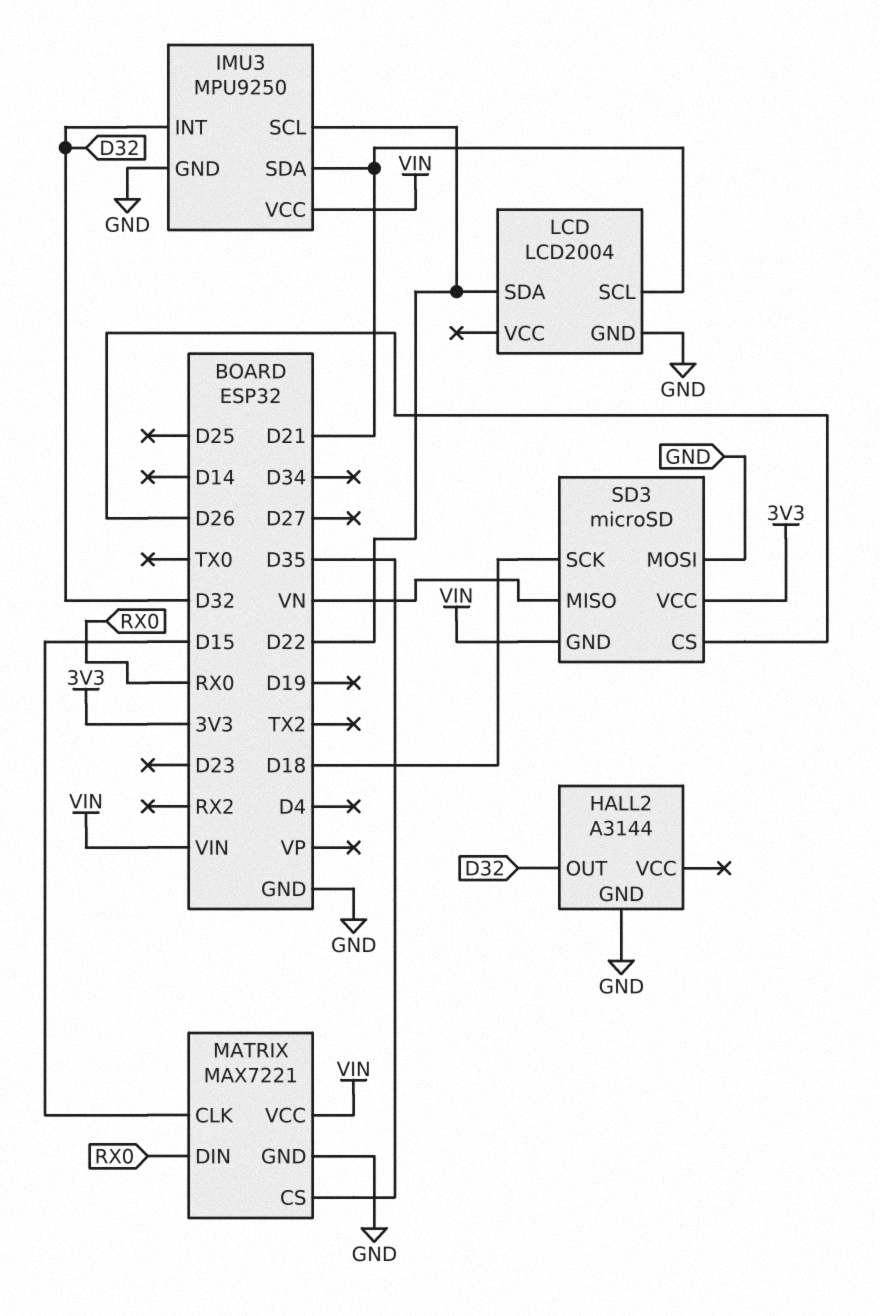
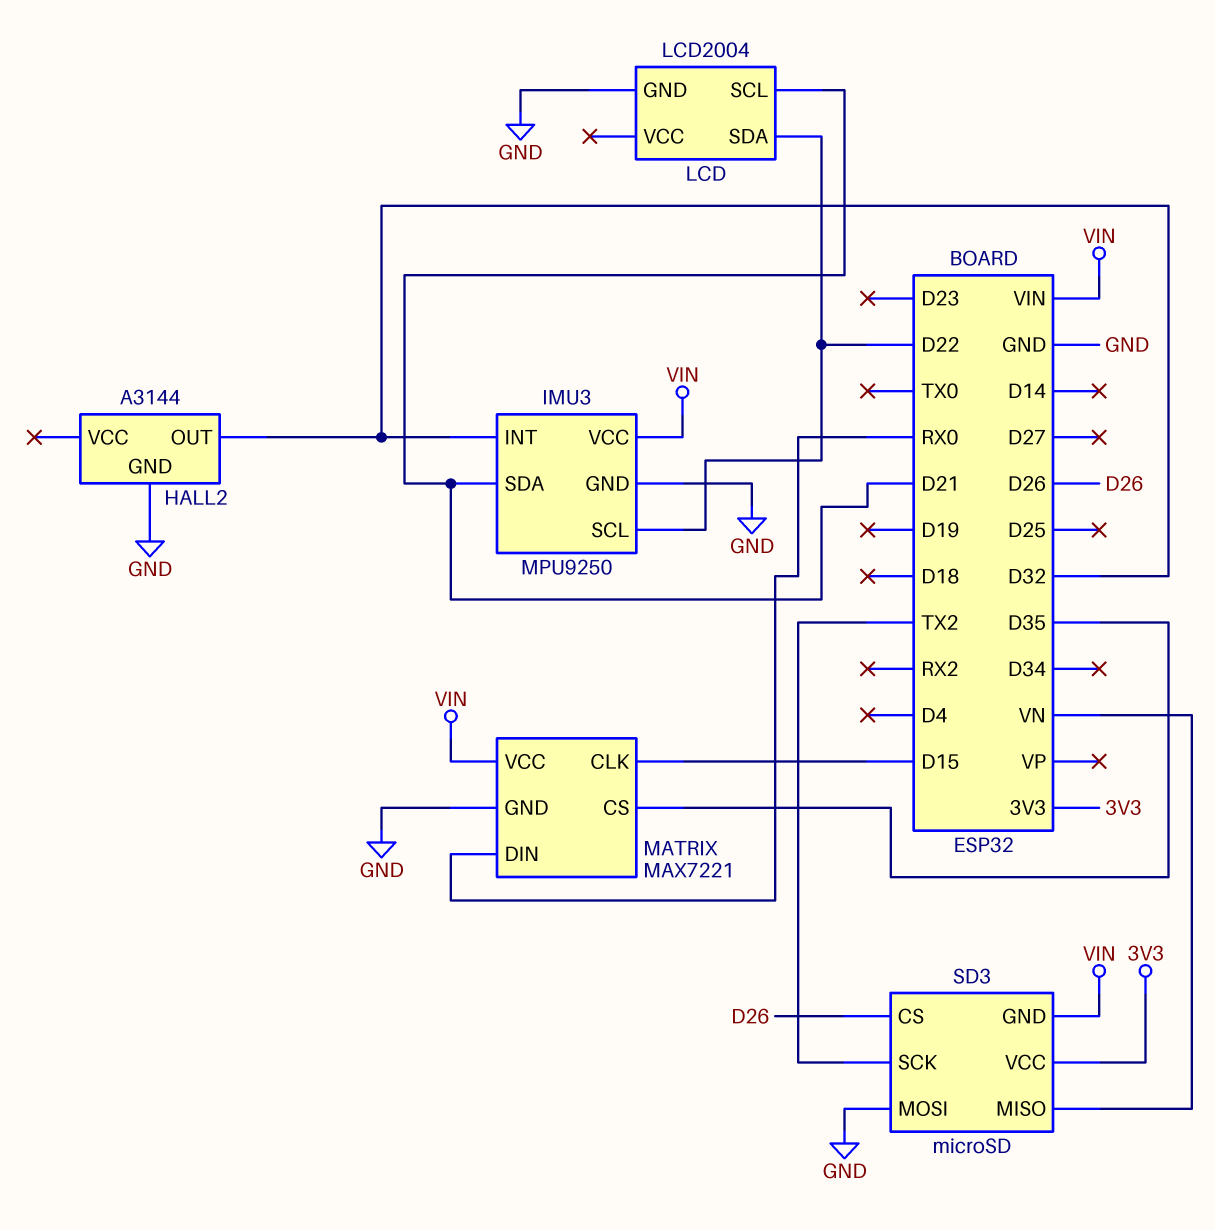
SD3 pin SCK: D18 -> TX2

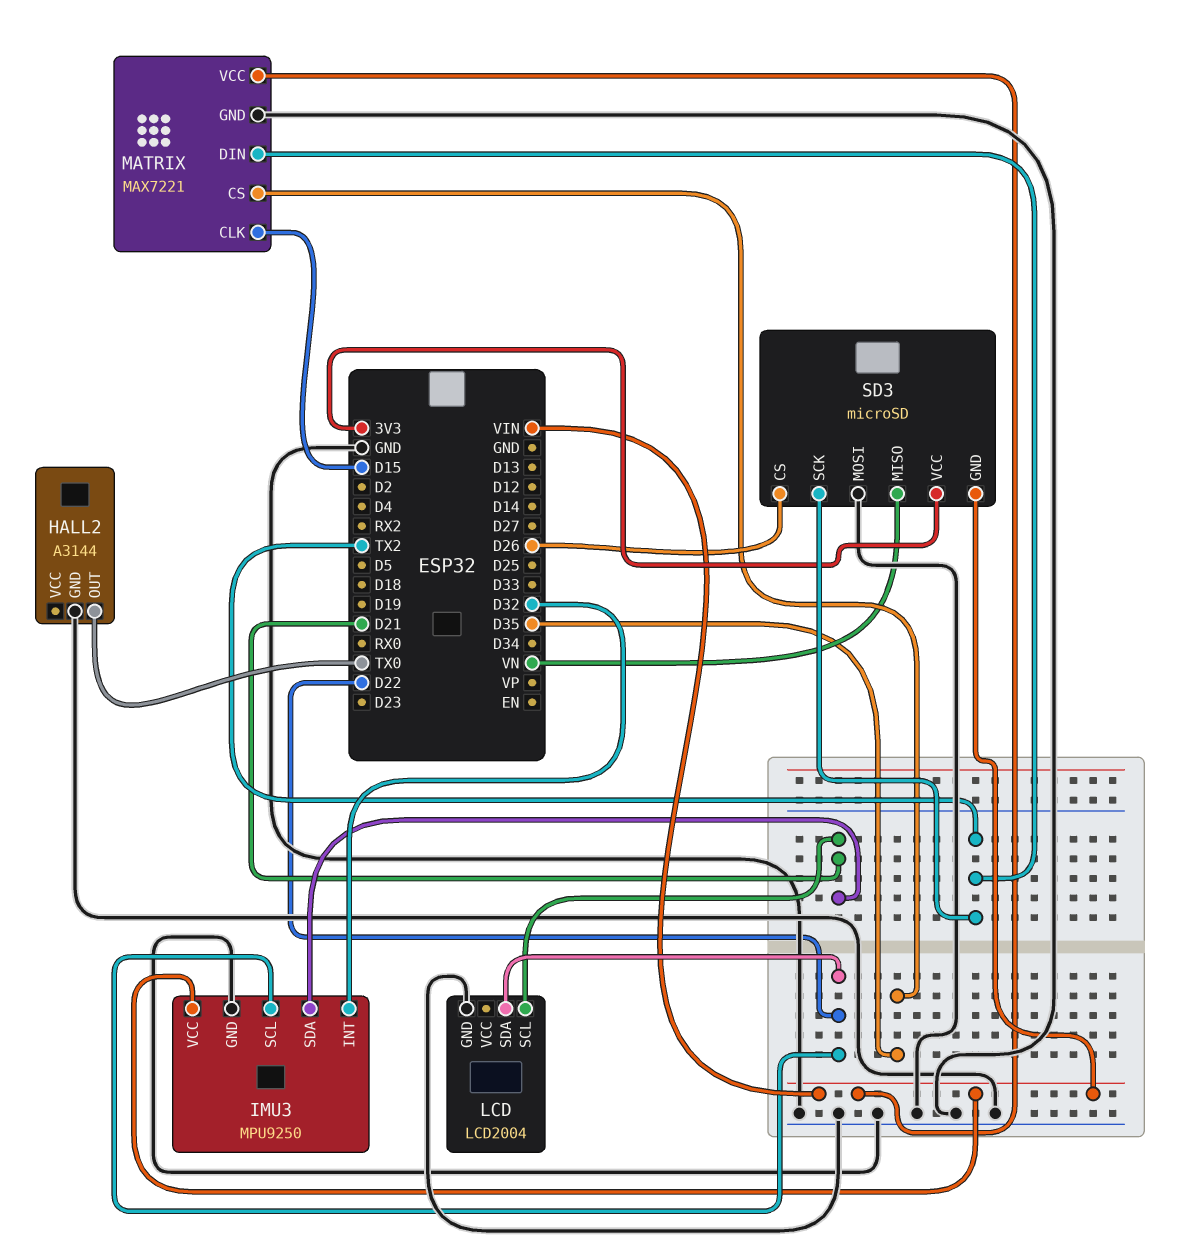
HALL2 pin OUT: D32 -> TX0
MATRIX pin DIN: RX0 -> TX2

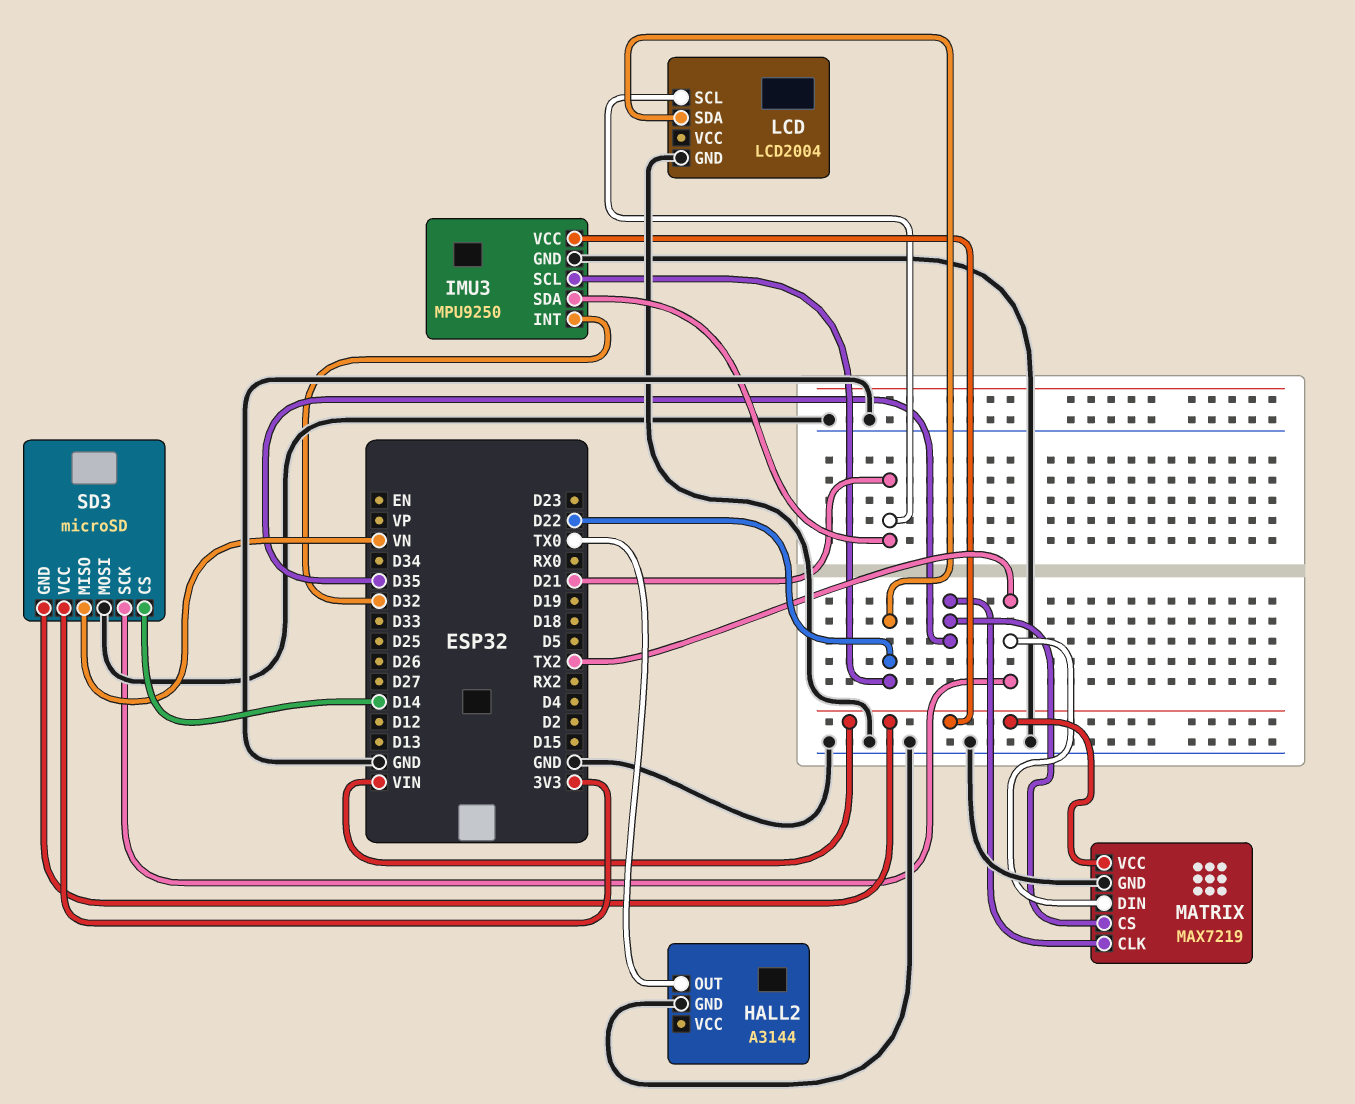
MATRIX: MAX7221 -> MAX7219
MATRIX pin CLK: D15 -> D35
SD3 pin CS: D26 -> D14

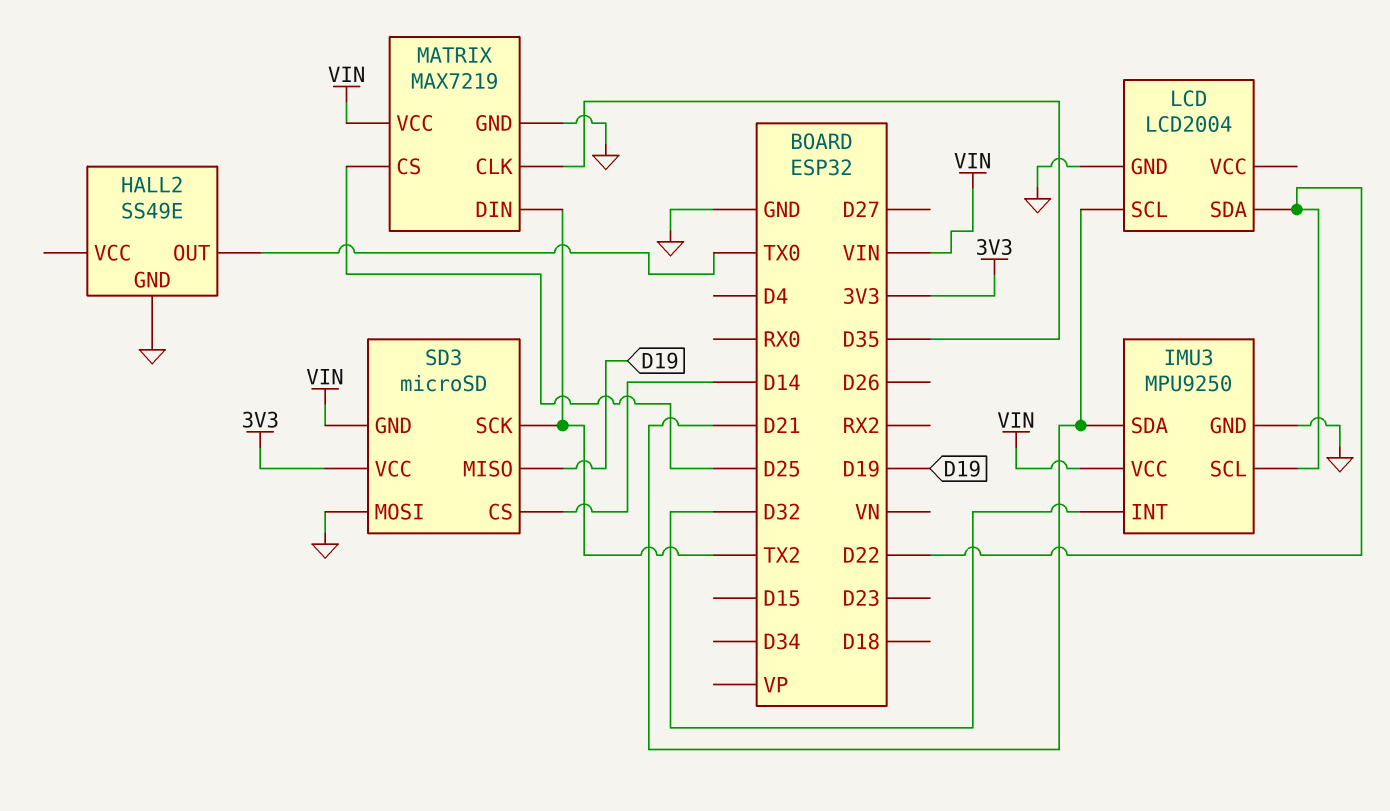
HALL2: A3144 -> SS49E
MATRIX pin CS: D35 -> D25
SD3 pin MISO: VN -> D19

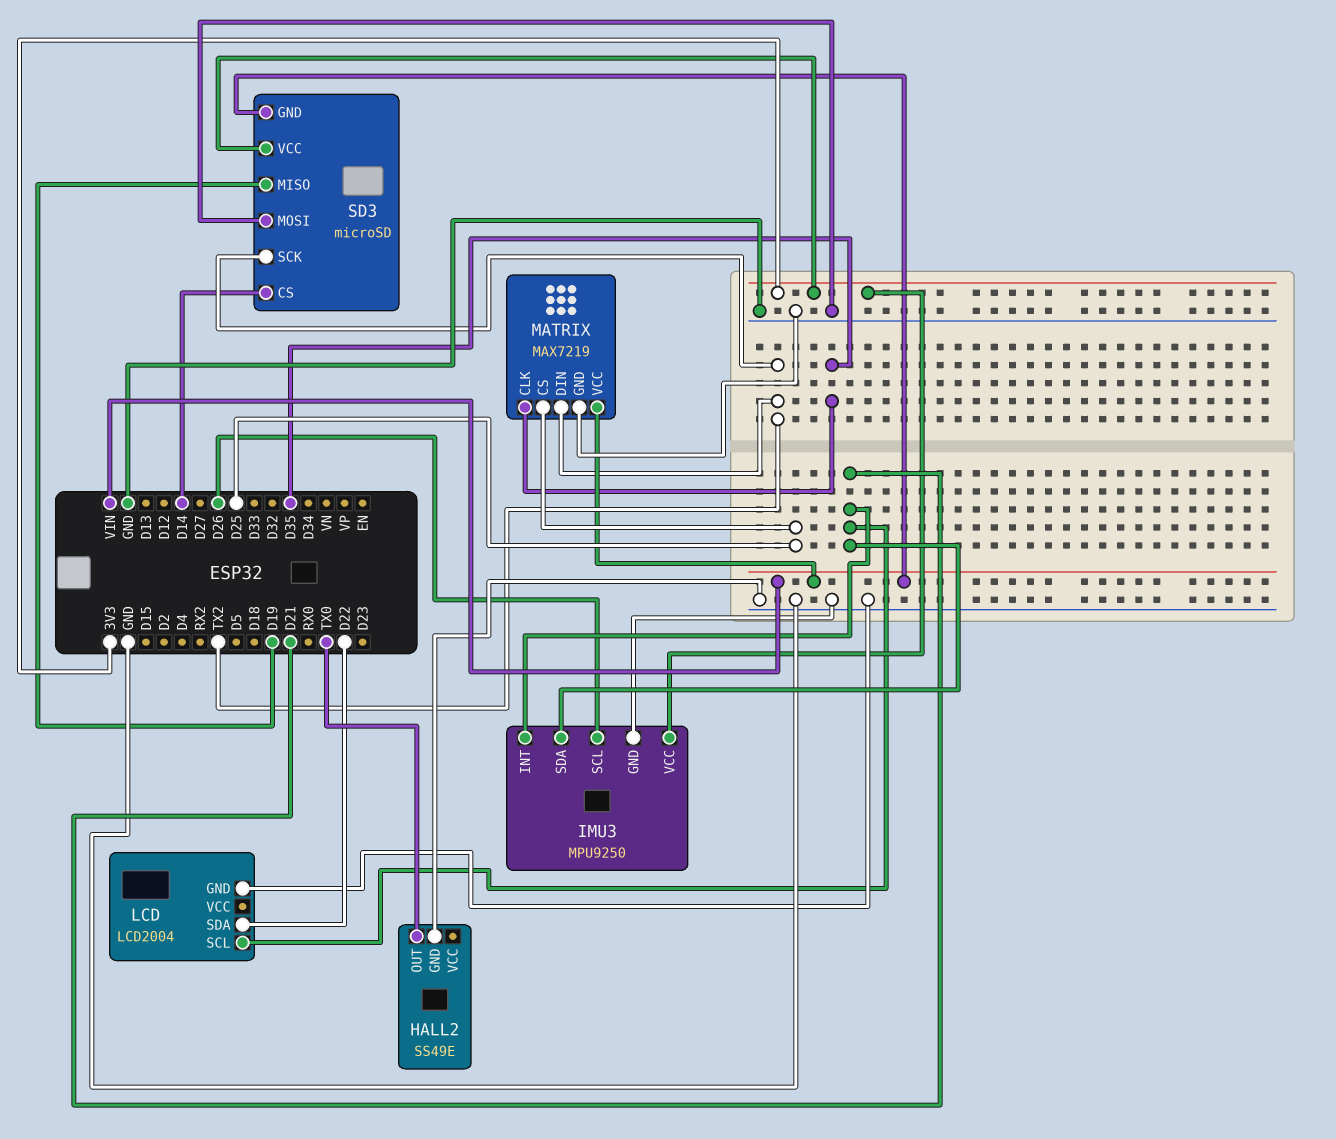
IMU3 pin INT: D32 -> D21
IMU3 pin SCL: D22 -> D26
IMU3 pin VCC: VIN -> 3V3

